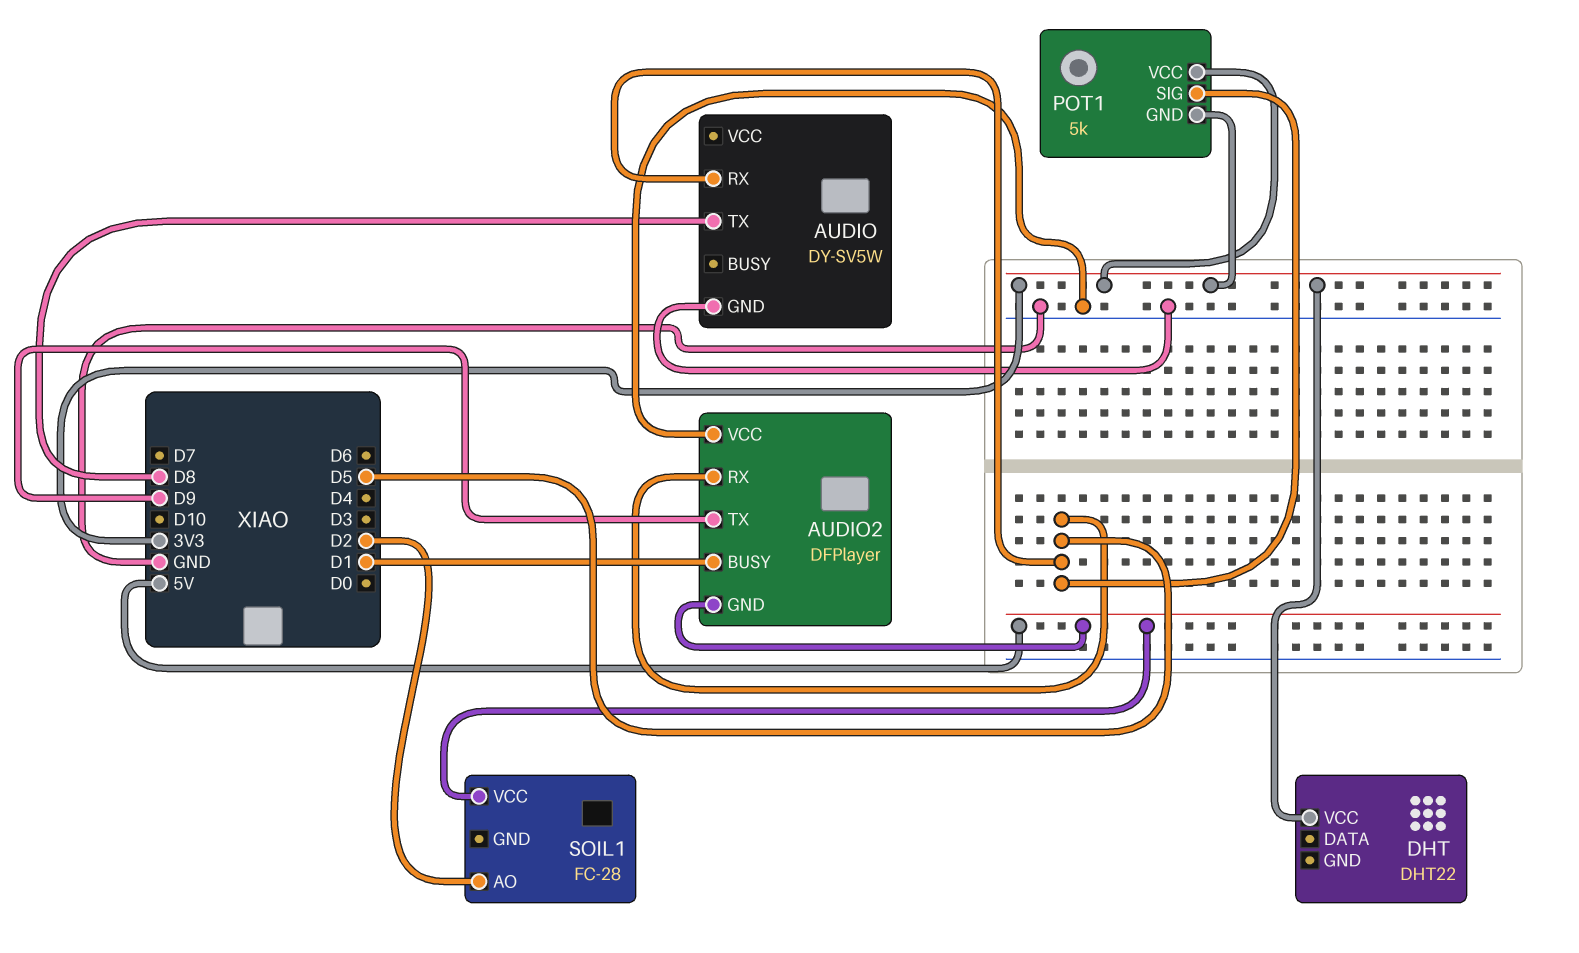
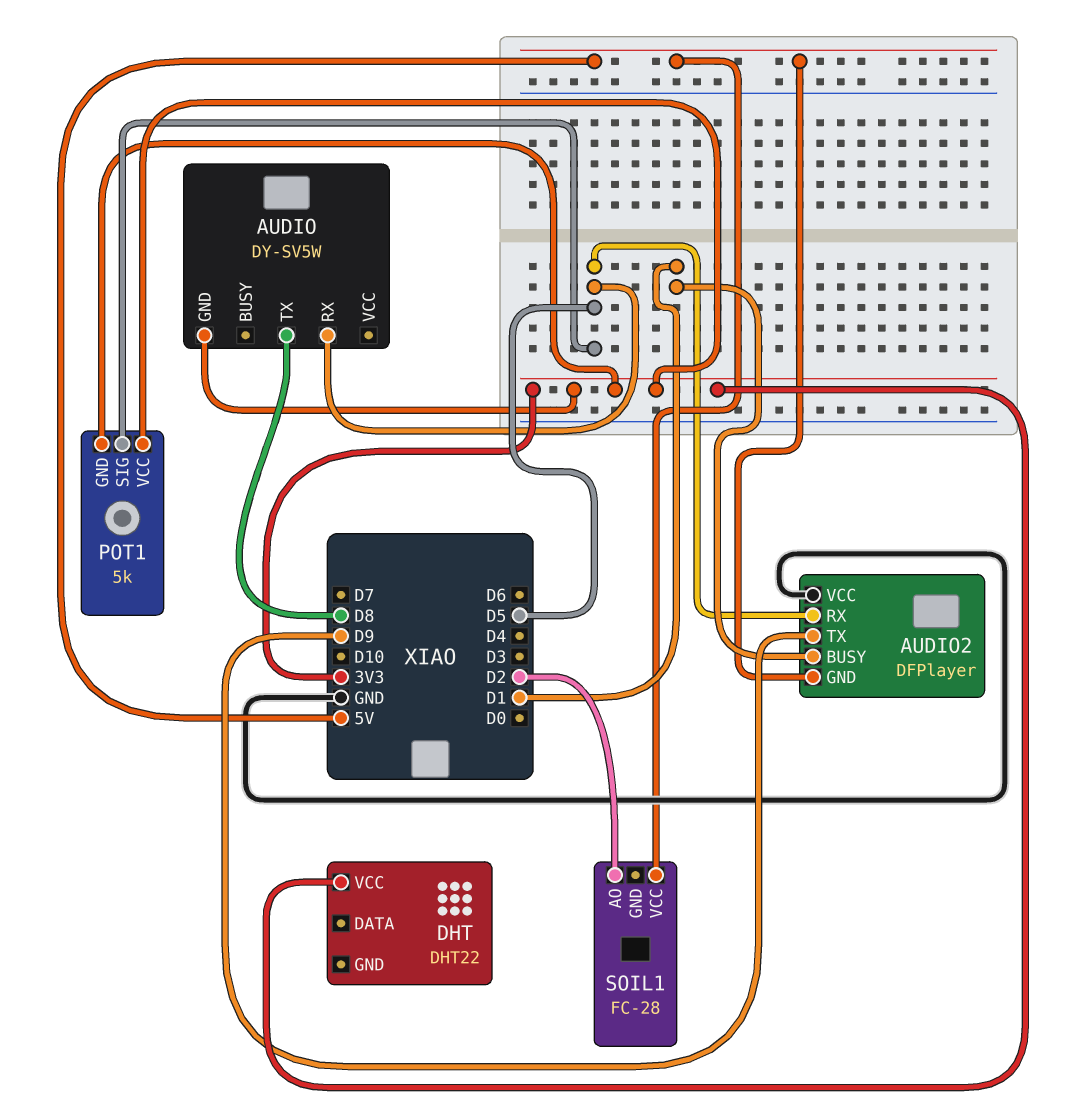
AUDIO pin GND: GND -> 3V3

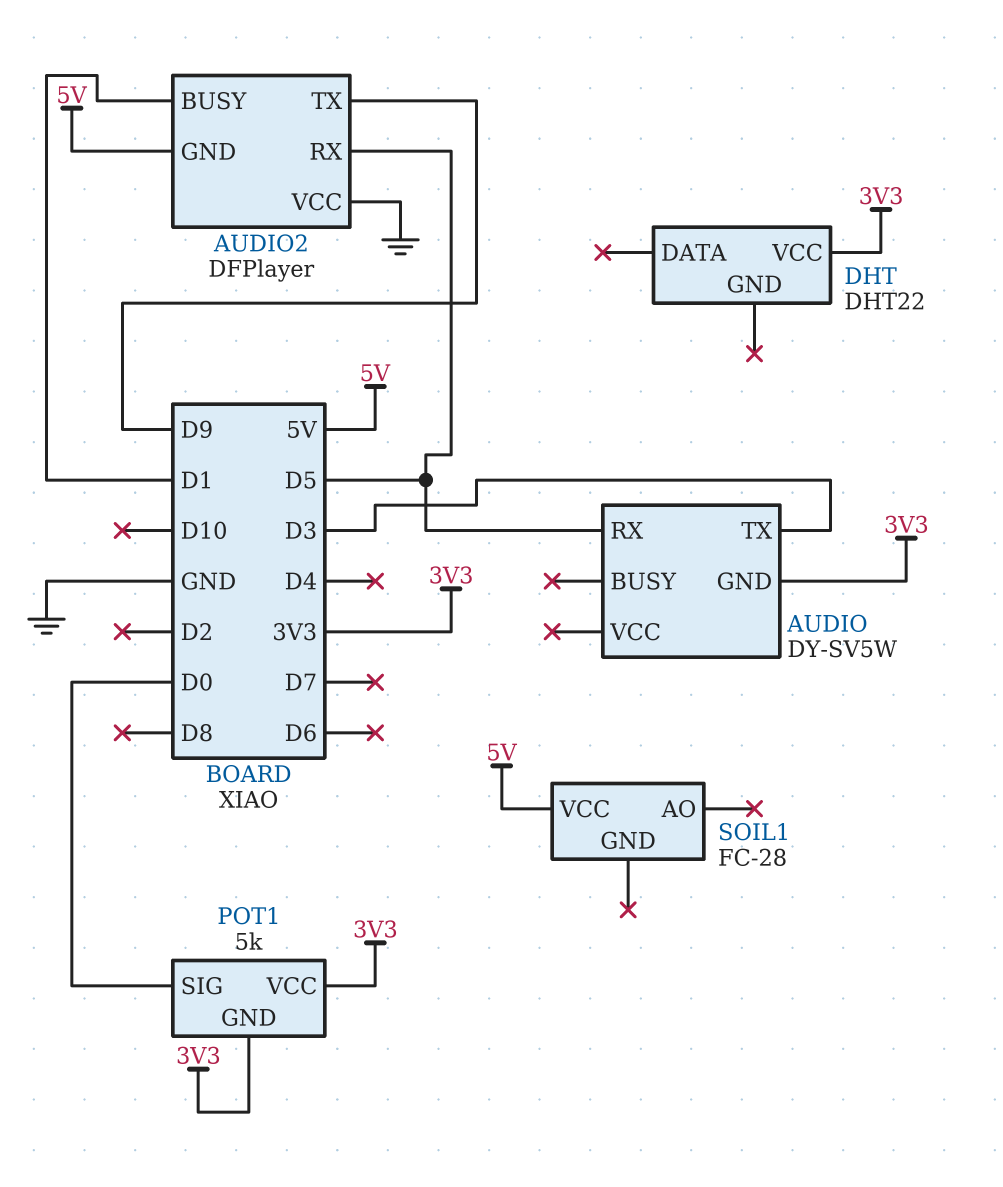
AUDIO pin TX: D8 -> D3
POT1 pin SIG: D5 -> D0
SOIL1 pin AO: D2 -> none

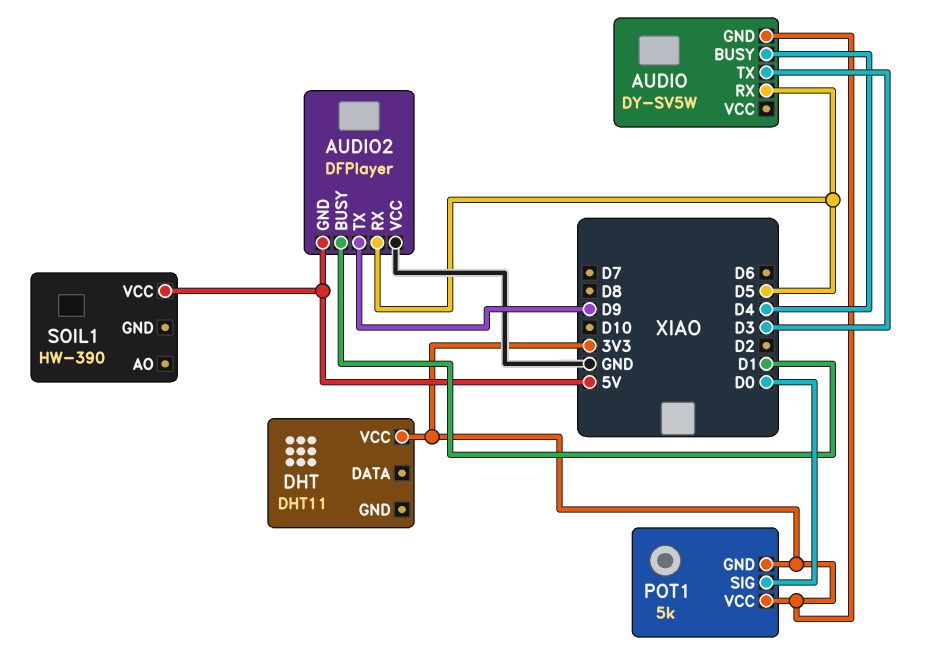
AUDIO pin BUSY: none -> D4
DHT: DHT22 -> DHT11
SOIL1: FC-28 -> HW-390

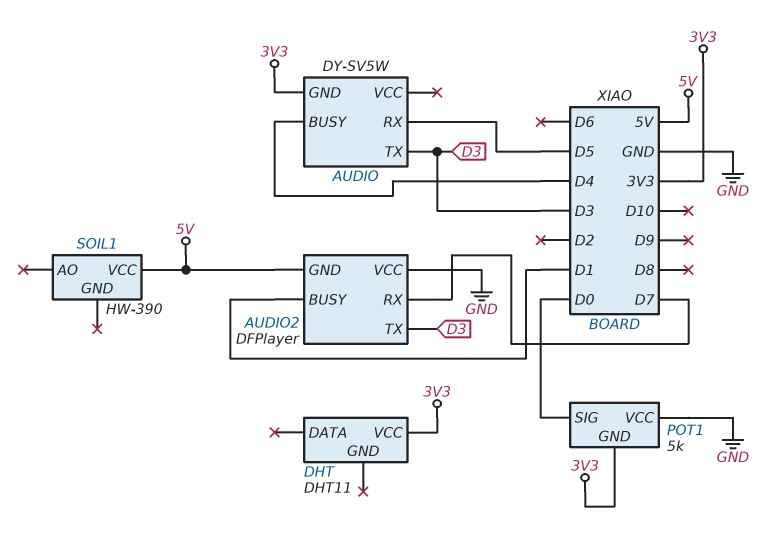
AUDIO2 pin RX: D5 -> D7
AUDIO2 pin TX: D9 -> D3
POT1 pin VCC: 3V3 -> GND

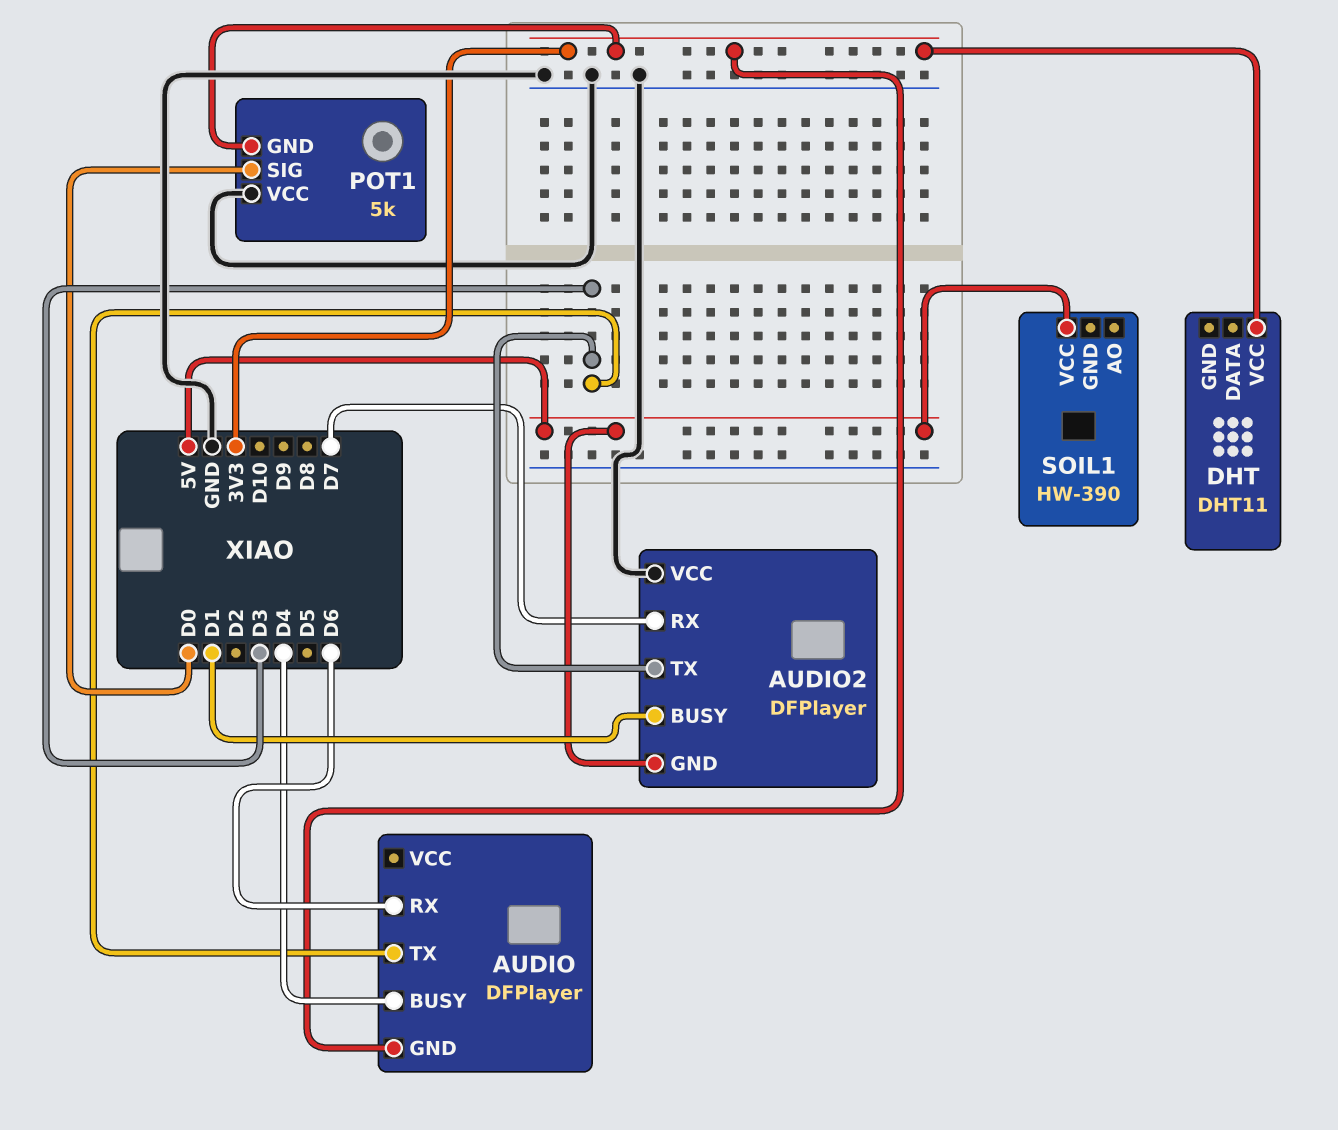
AUDIO: DY-SV5W -> DFPlayer
AUDIO pin RX: D5 -> D6

